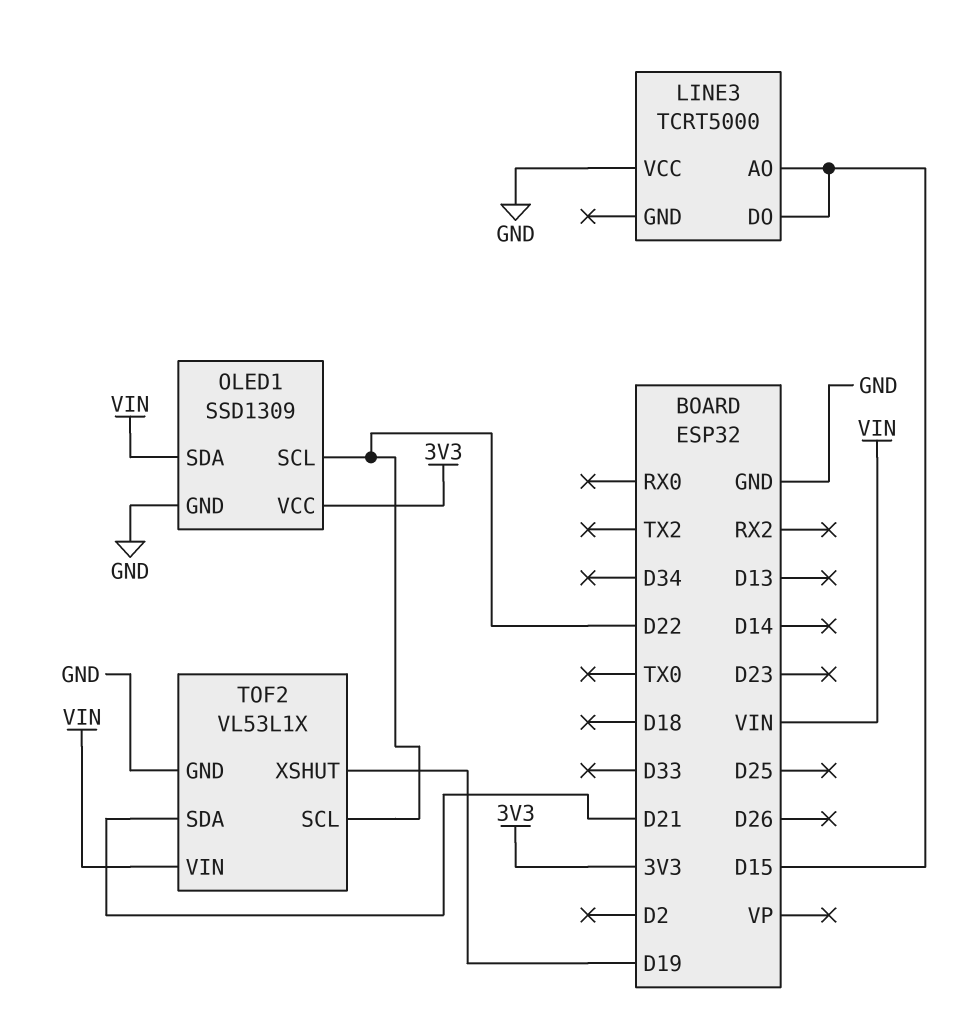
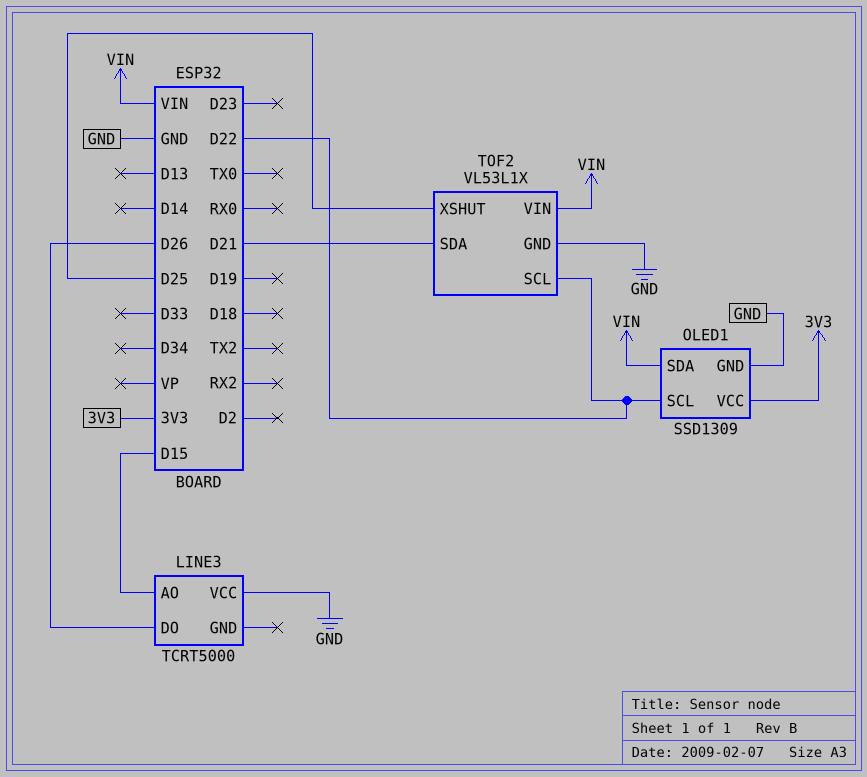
LINE3 pin DO: D15 -> D26
TOF2 pin XSHUT: D19 -> D25

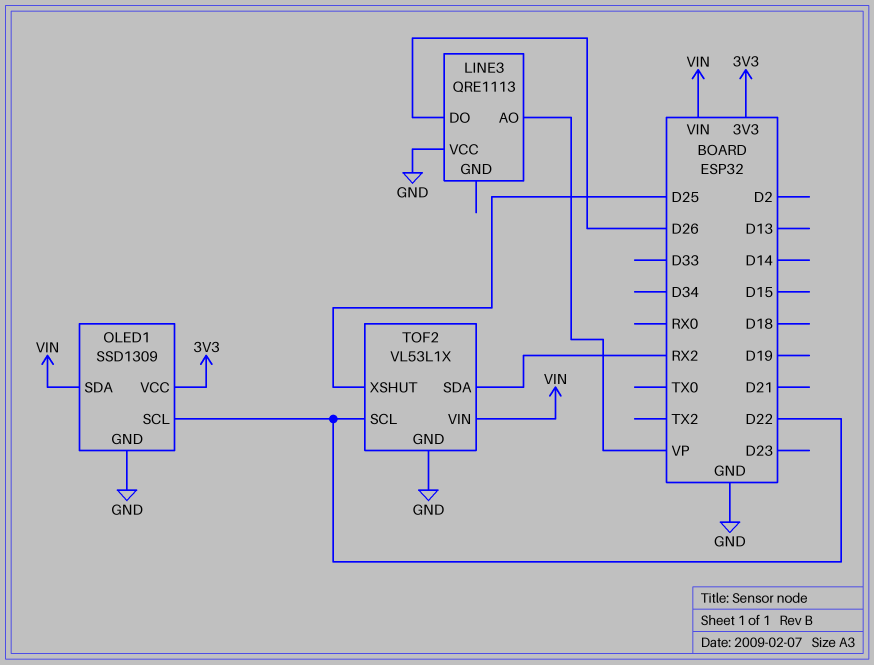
LINE3: TCRT5000 -> QRE1113
LINE3 pin AO: D15 -> VP
TOF2 pin SDA: D21 -> RX2

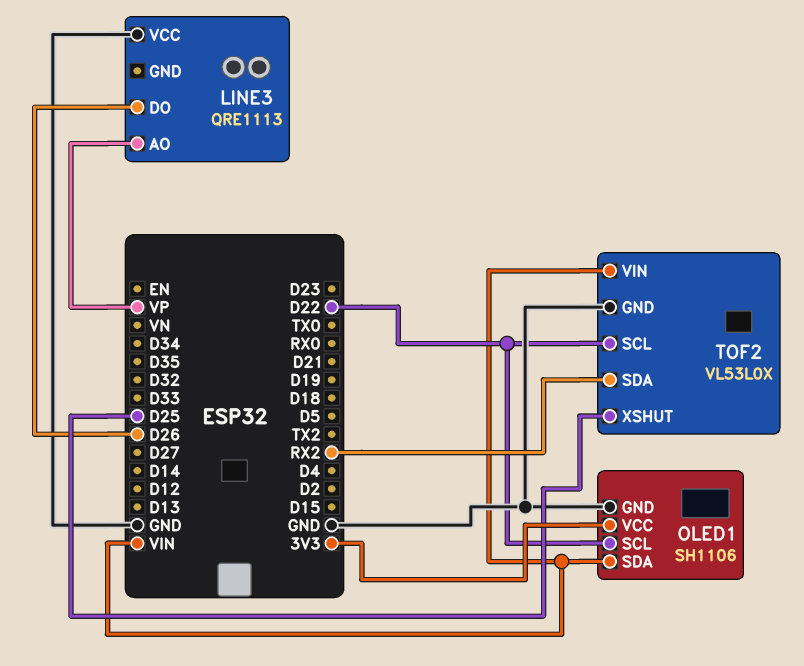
OLED1: SSD1309 -> SH1106
TOF2: VL53L1X -> VL53L0X

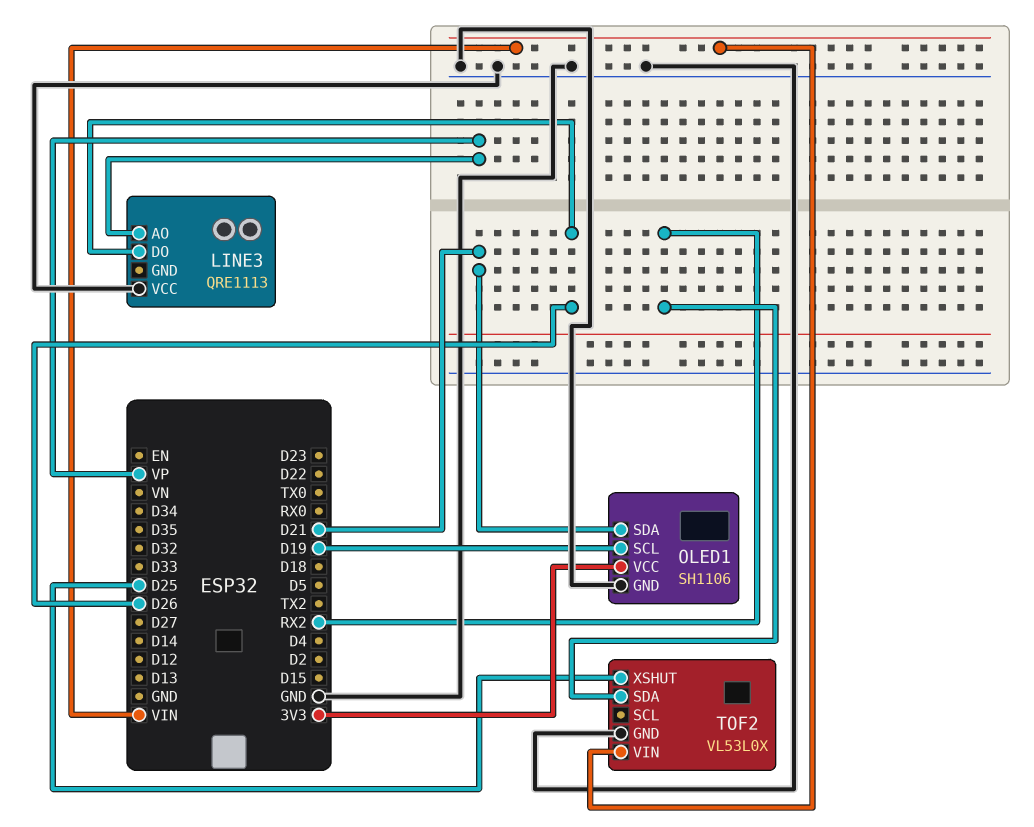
OLED1 pin SCL: D22 -> D19
OLED1 pin SDA: VIN -> D21
TOF2 pin SCL: D22 -> none

